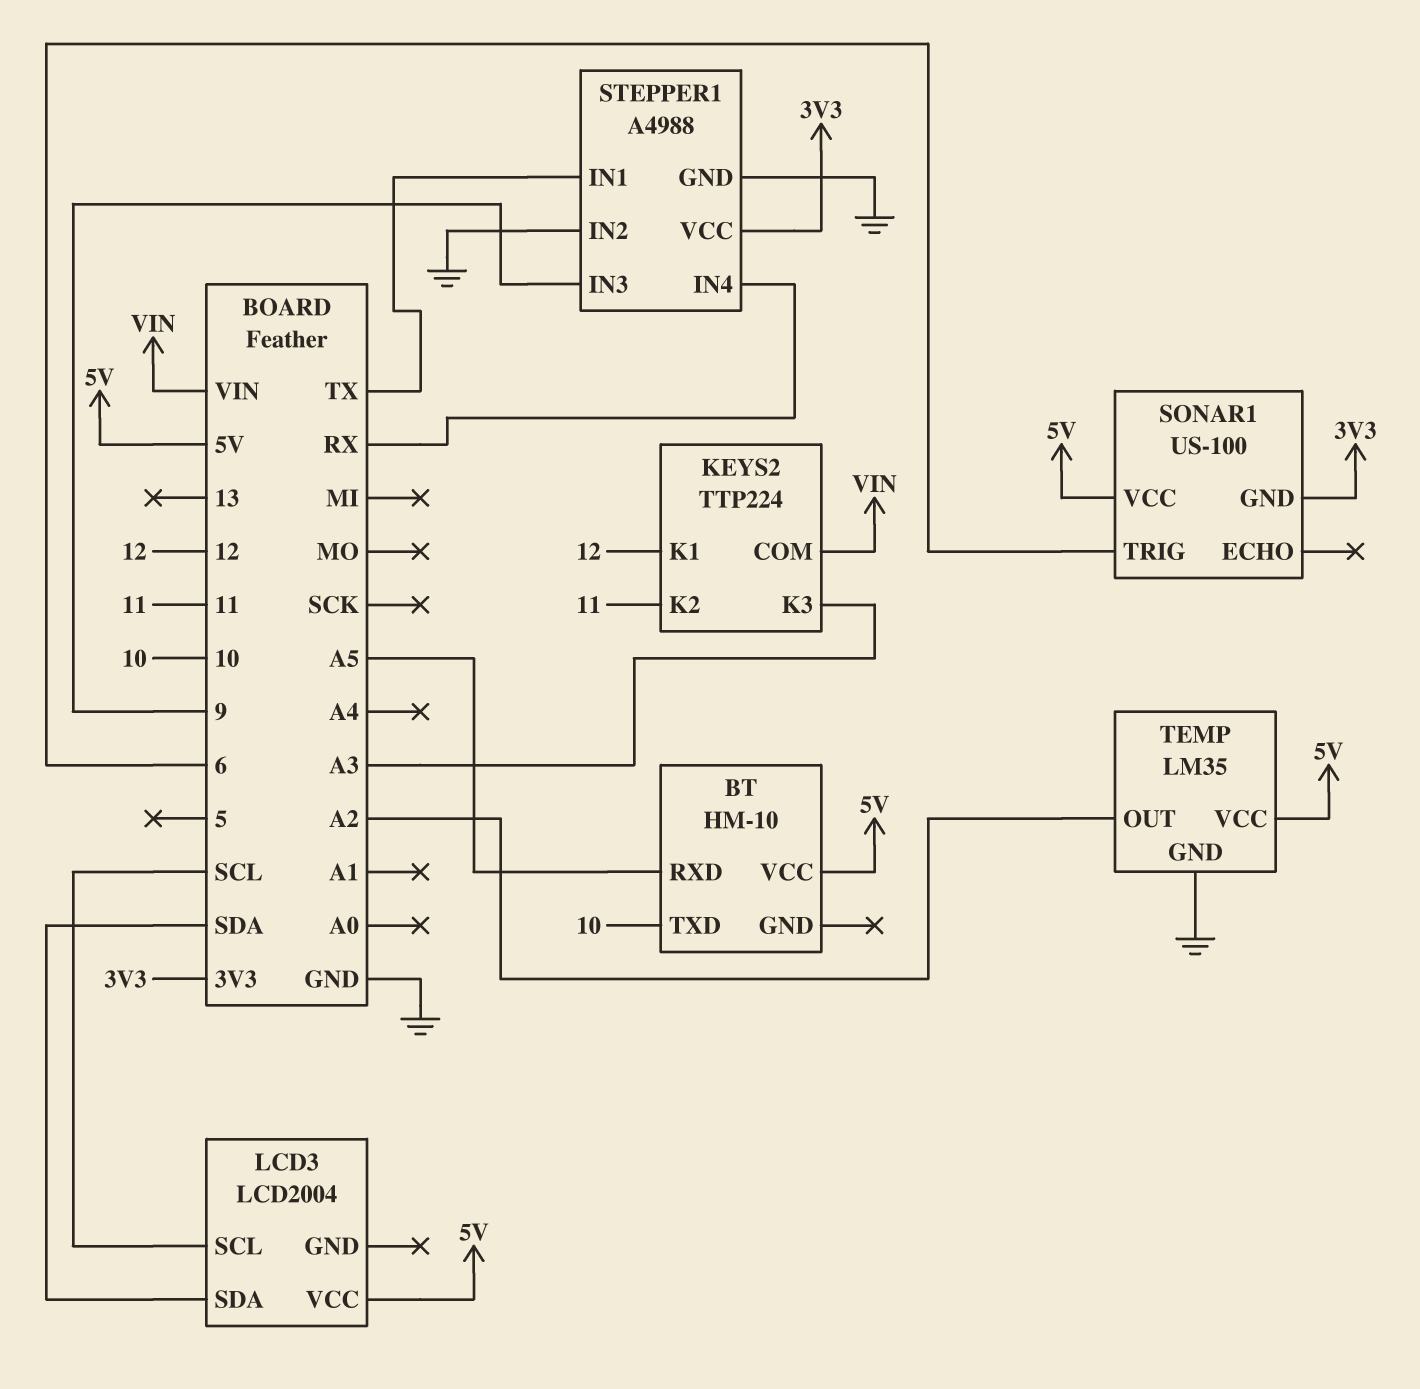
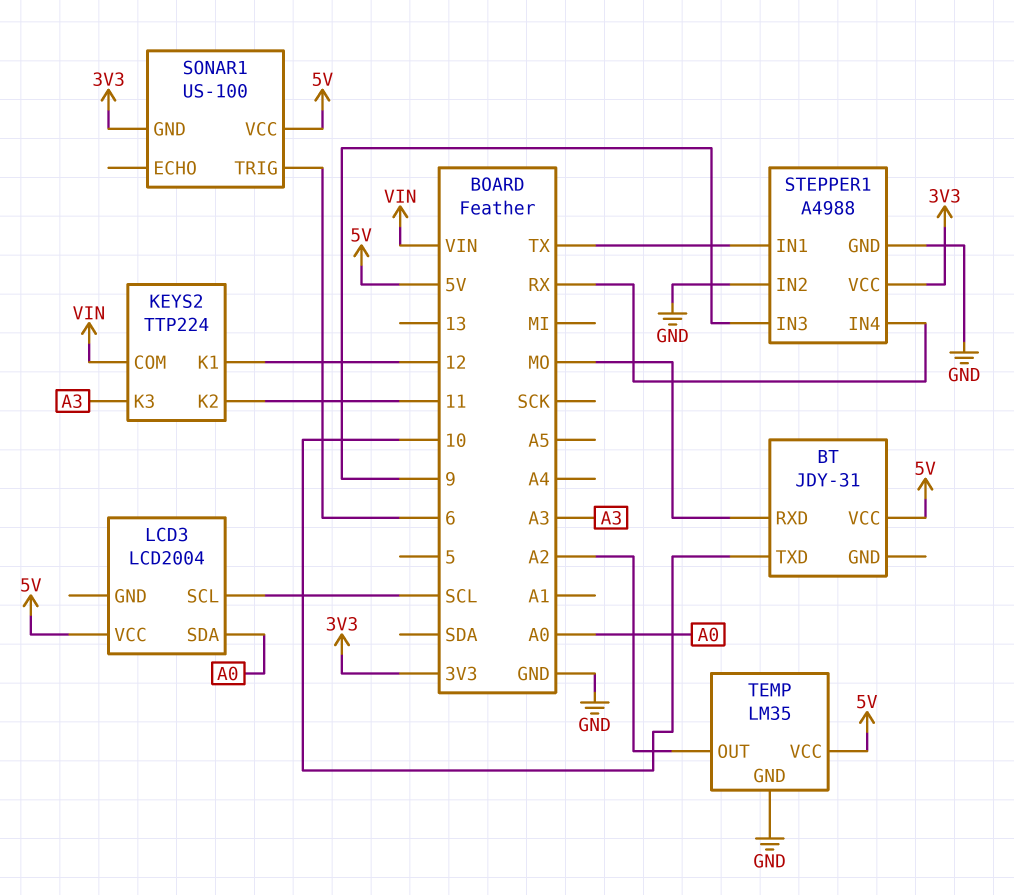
BT: HM-10 -> JDY-31
BT pin RXD: A5 -> MO
LCD3 pin SDA: SDA -> A0

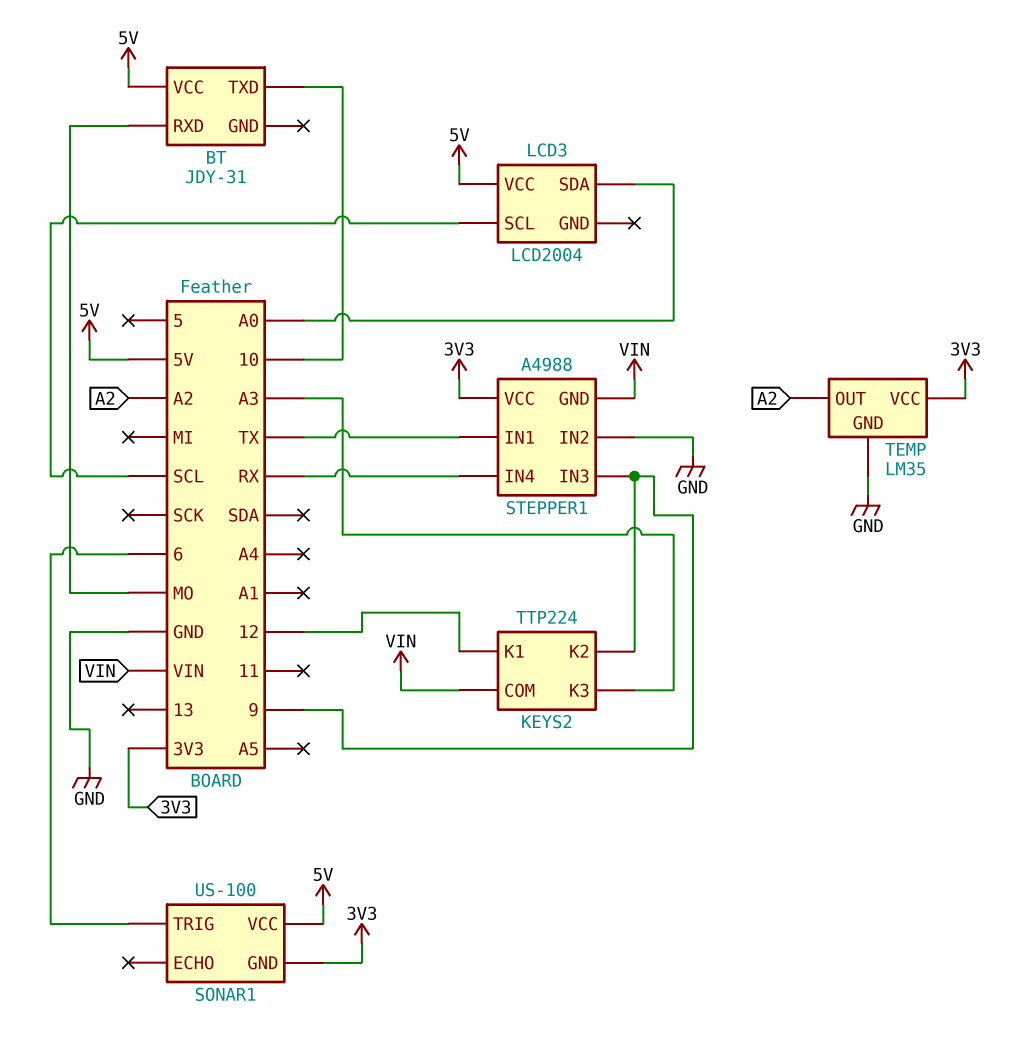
KEYS2 pin K2: 11 -> 9
STEPPER1 pin GND: GND -> VIN
TEMP pin VCC: 5V -> 3V3

